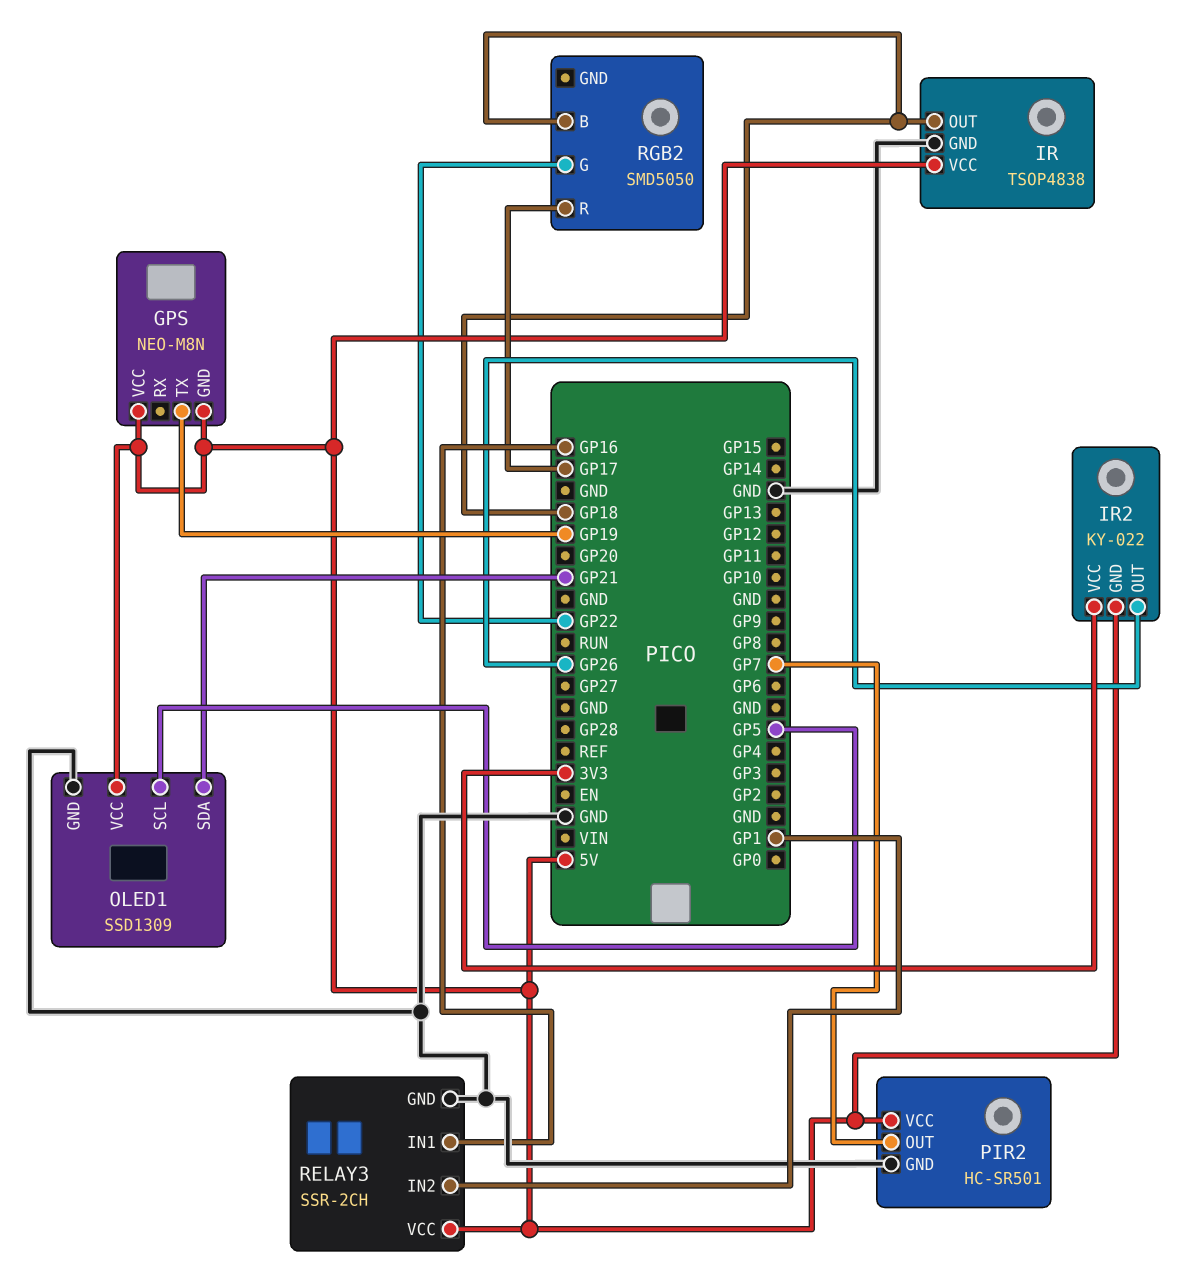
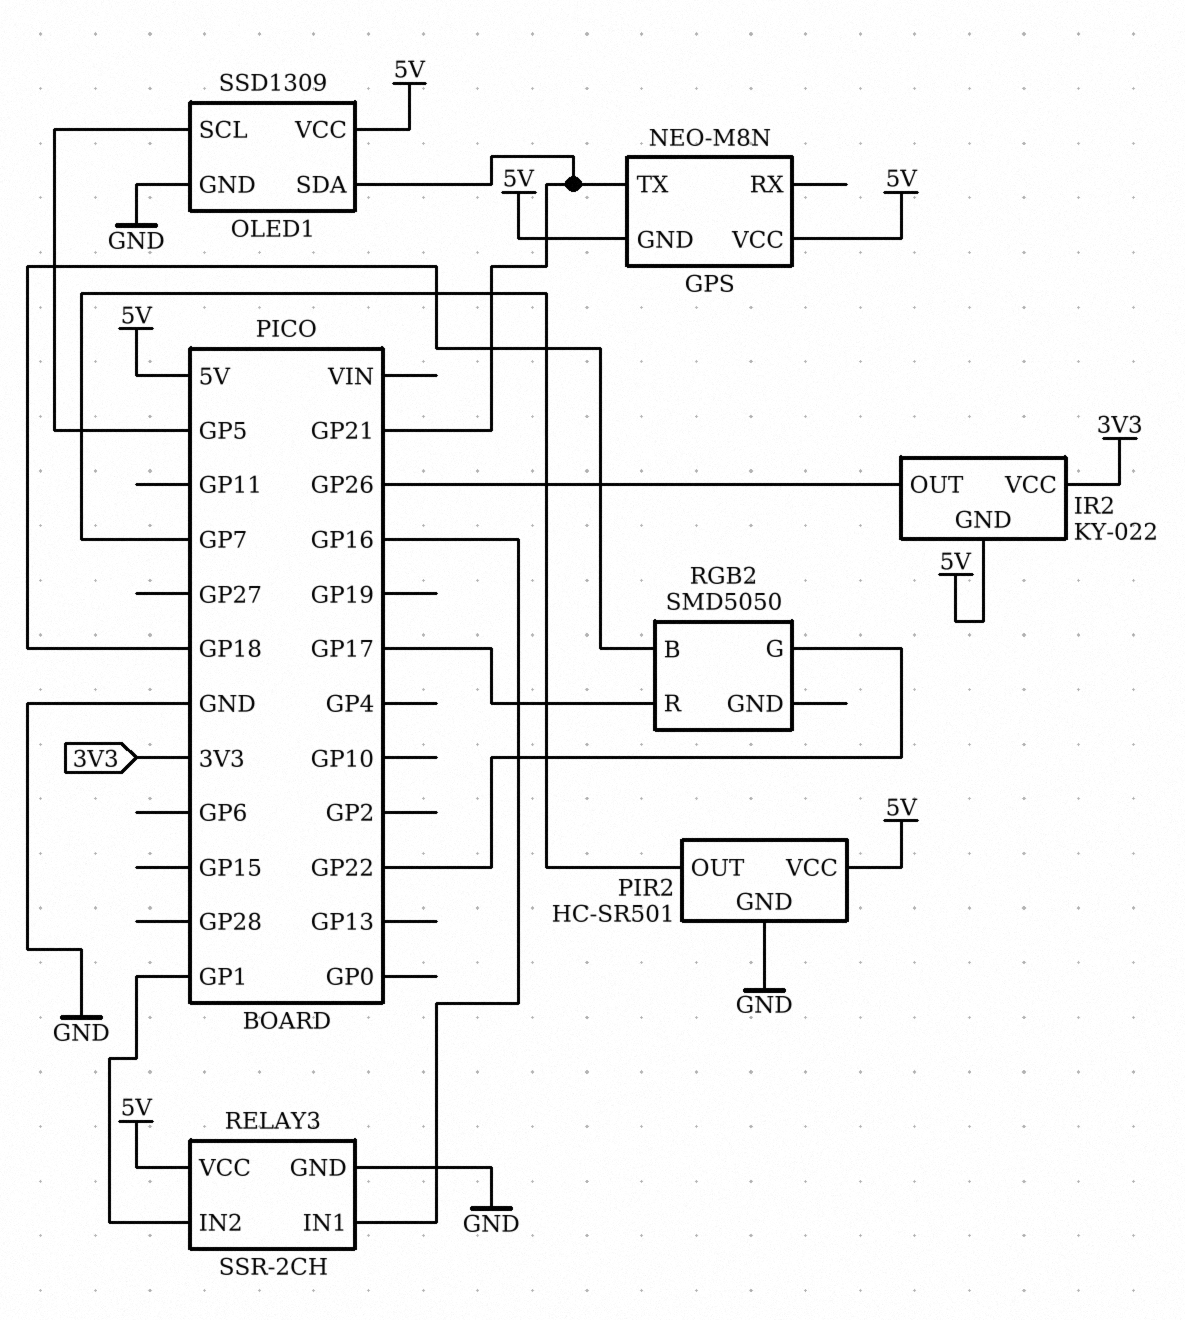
GPS pin TX: GP19 -> GP21
IR: TSOP4838 -> none
IR pin GND: GND -> none
IR pin OUT: GP18 -> none
IR pin VCC: 5V -> none

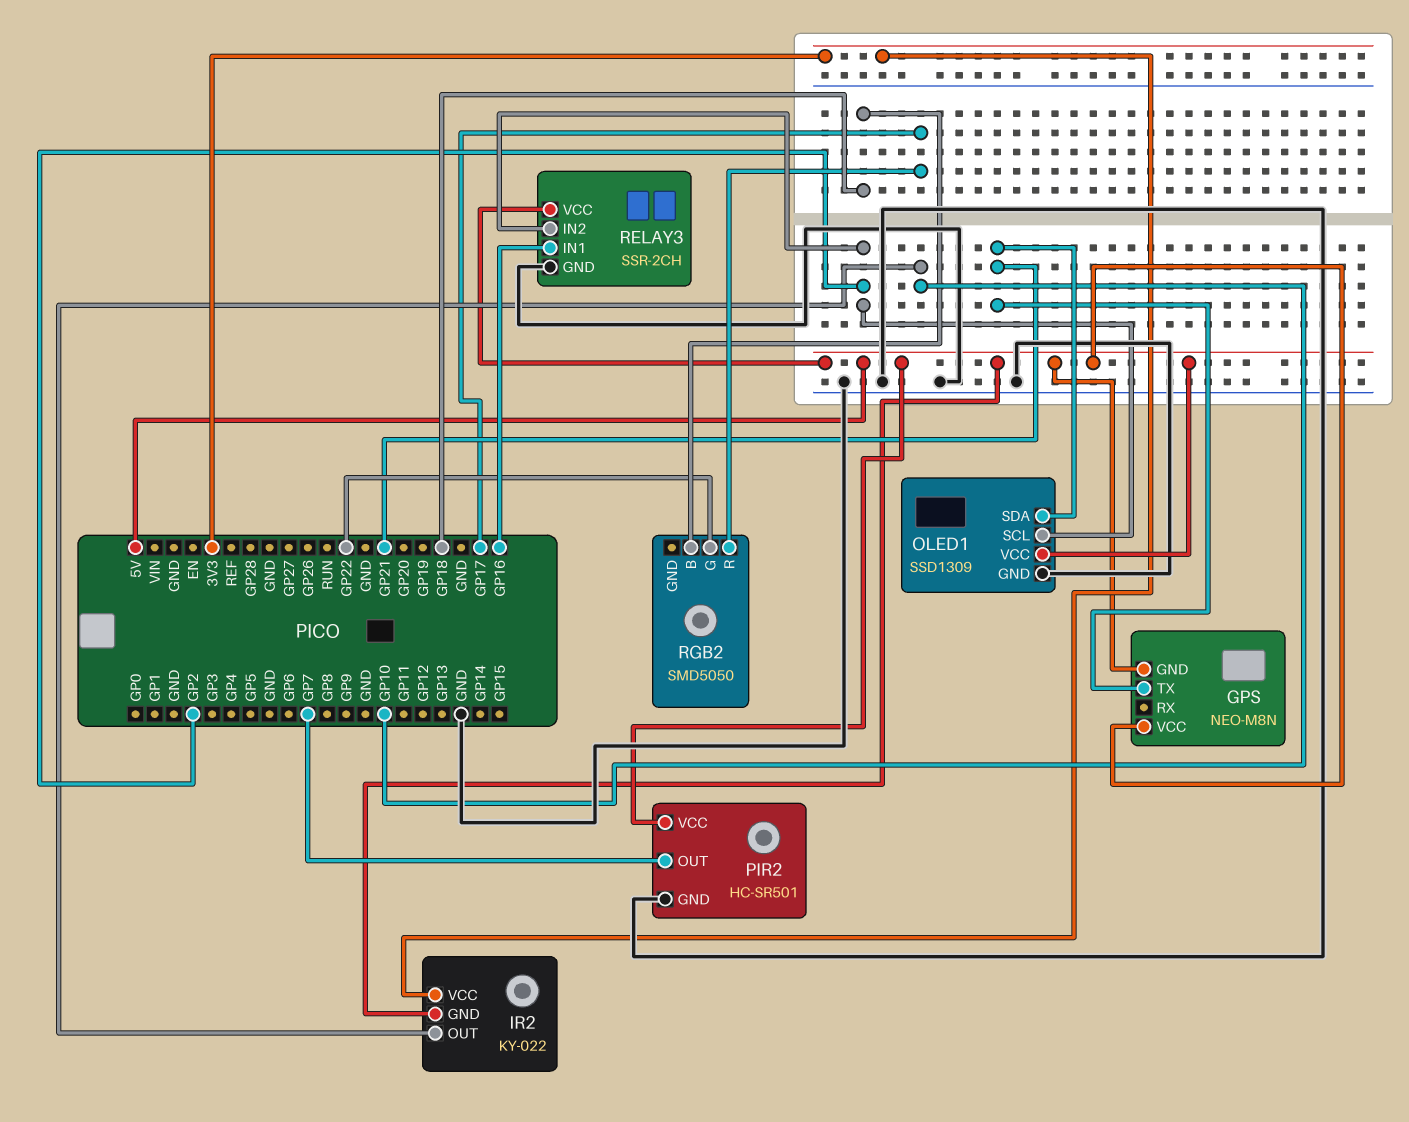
IR2 pin OUT: GP26 -> GP10
OLED1 pin SCL: GP5 -> GP2
RELAY3 pin IN2: GP1 -> GP2

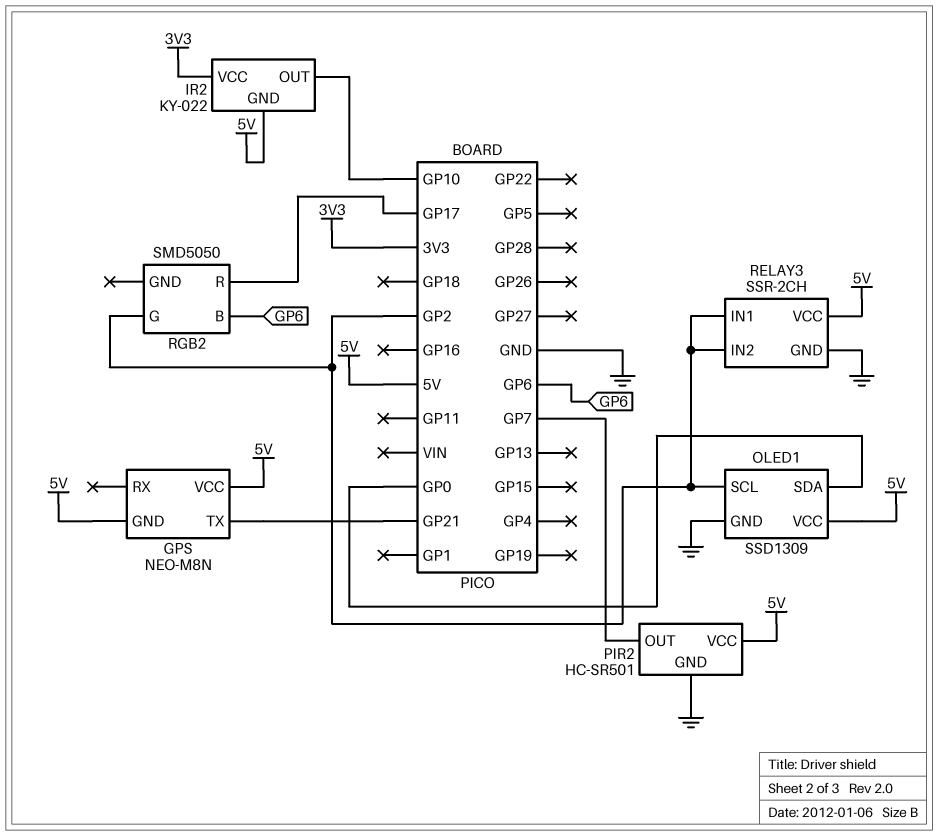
OLED1 pin SDA: GP21 -> GP0
RELAY3 pin IN1: GP16 -> GP2
RGB2 pin B: GP18 -> GP6
RGB2 pin G: GP22 -> GP2

